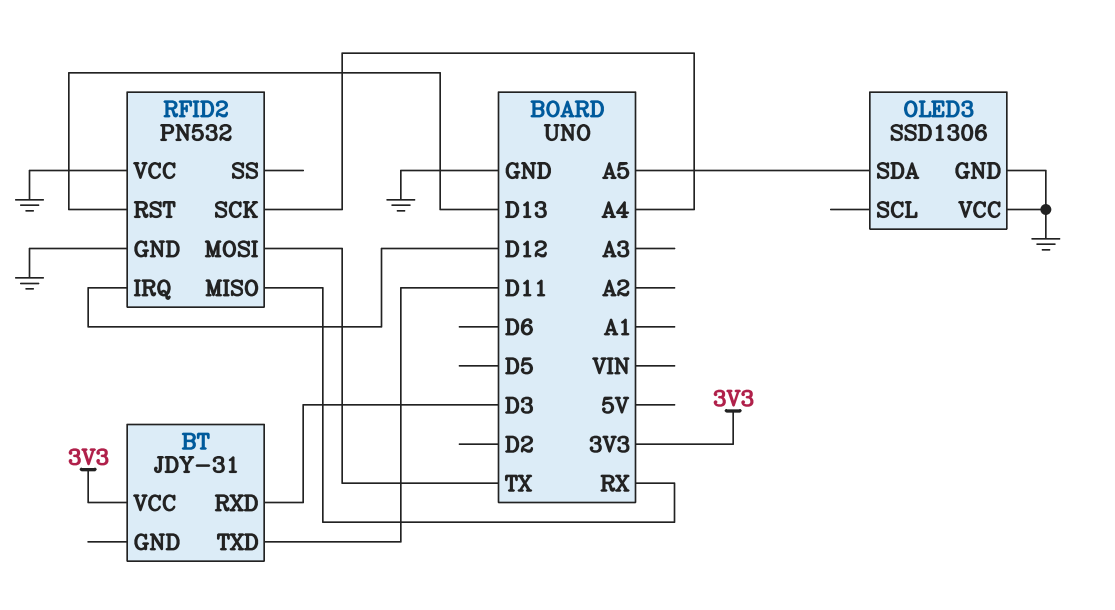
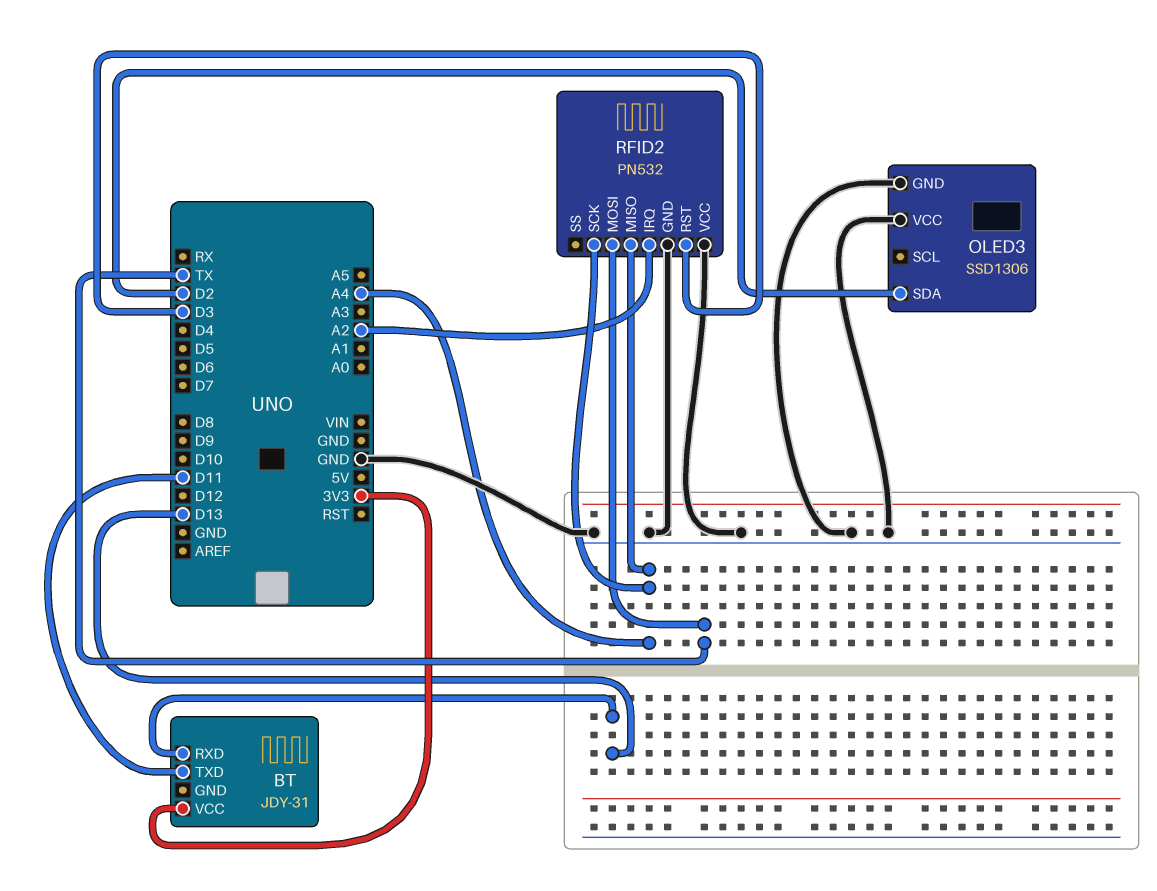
BT pin RXD: D3 -> D13
OLED3 pin SDA: A5 -> D2
RFID2 pin IRQ: D12 -> A2
RFID2 pin MISO: RX -> A4
RFID2 pin RST: D13 -> D3

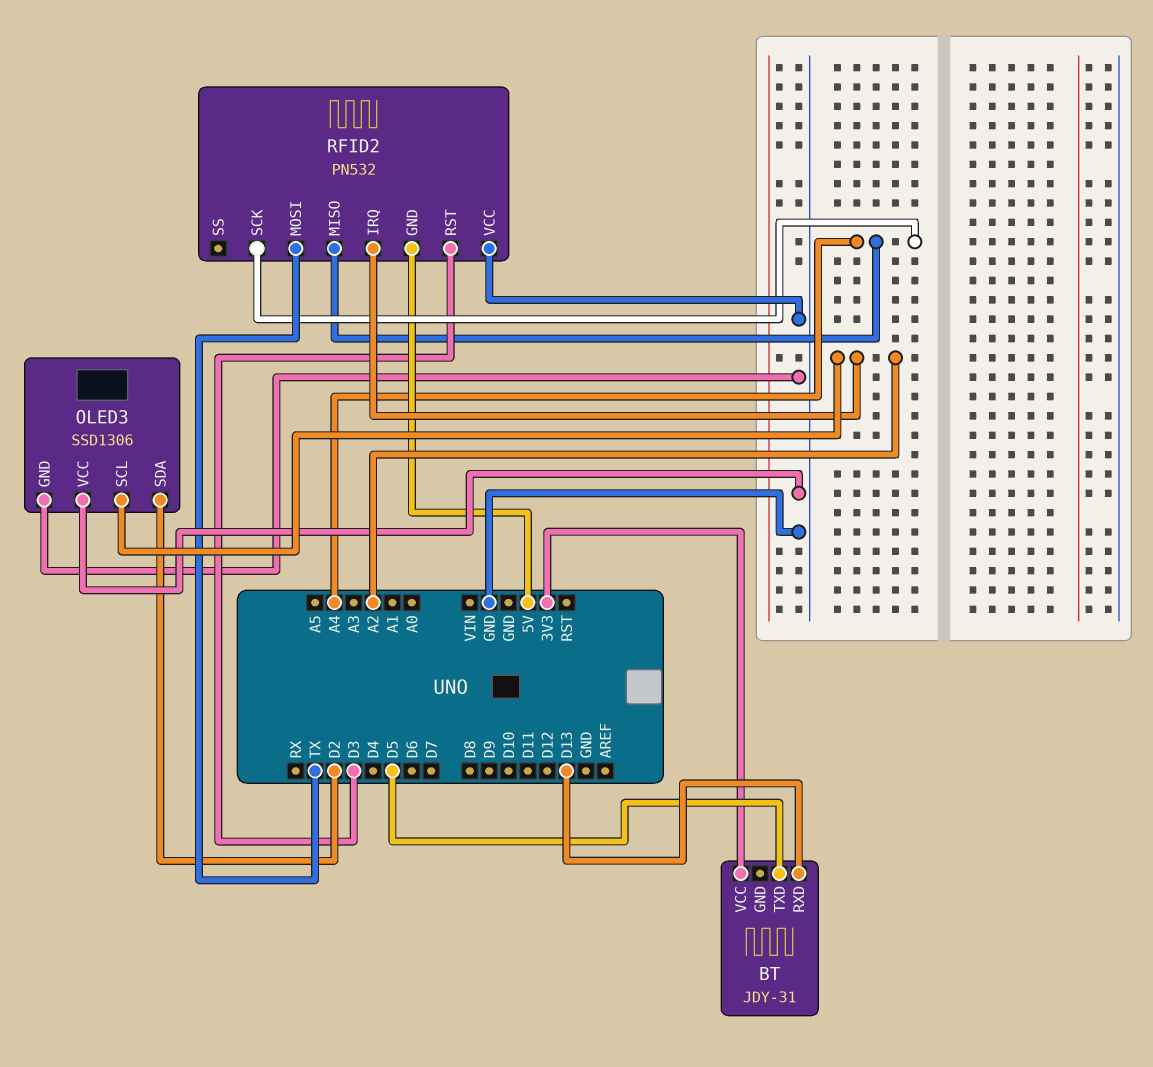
BT pin TXD: D11 -> D5
OLED3 pin SCL: none -> A2
RFID2 pin GND: GND -> 5V

